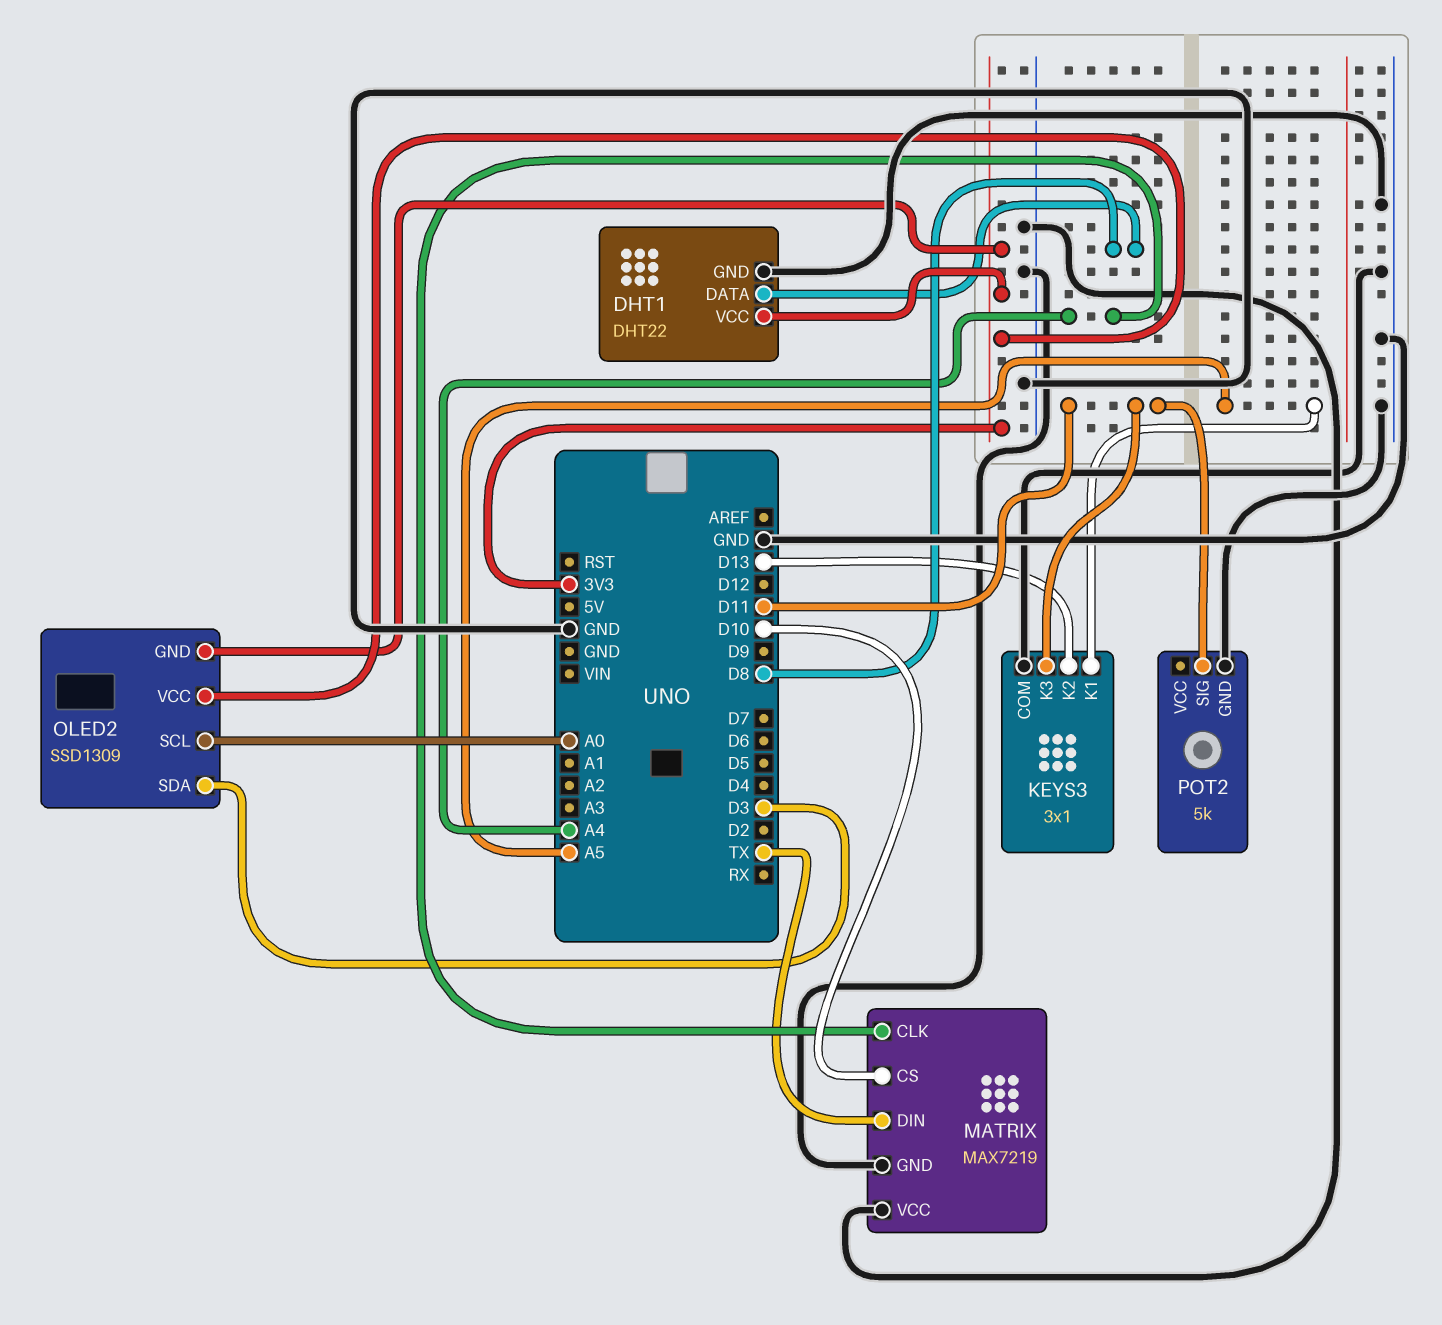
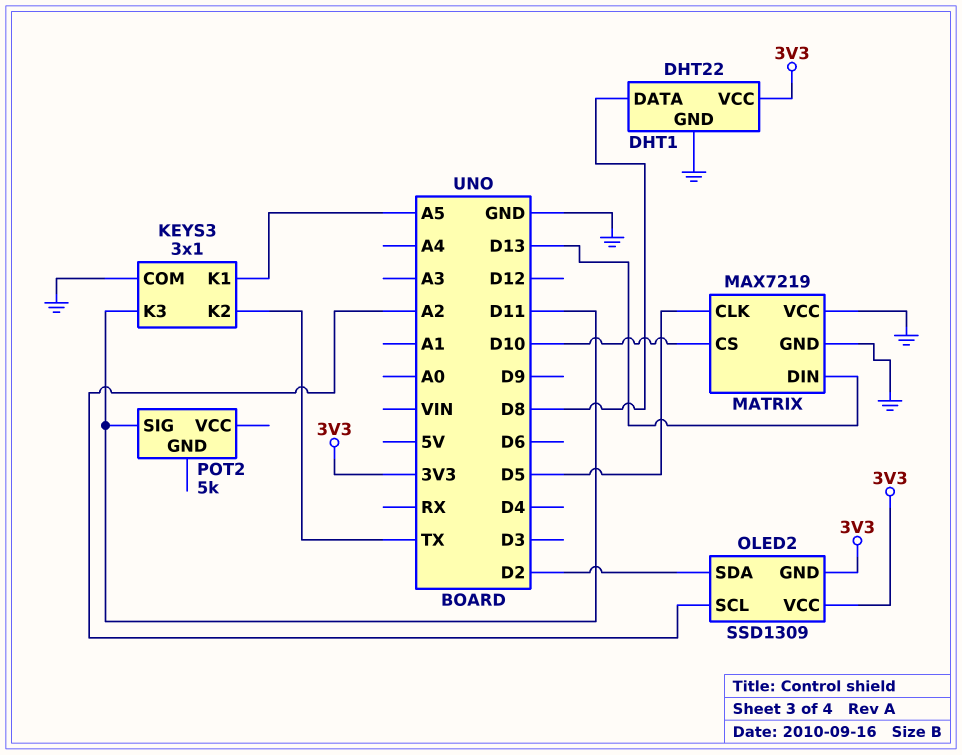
KEYS3 pin K2: D13 -> TX
MATRIX pin CLK: A4 -> D5
MATRIX pin DIN: TX -> D13
OLED2 pin SCL: A0 -> A2
OLED2 pin SDA: D3 -> D2
POT2 pin GND: GND -> none

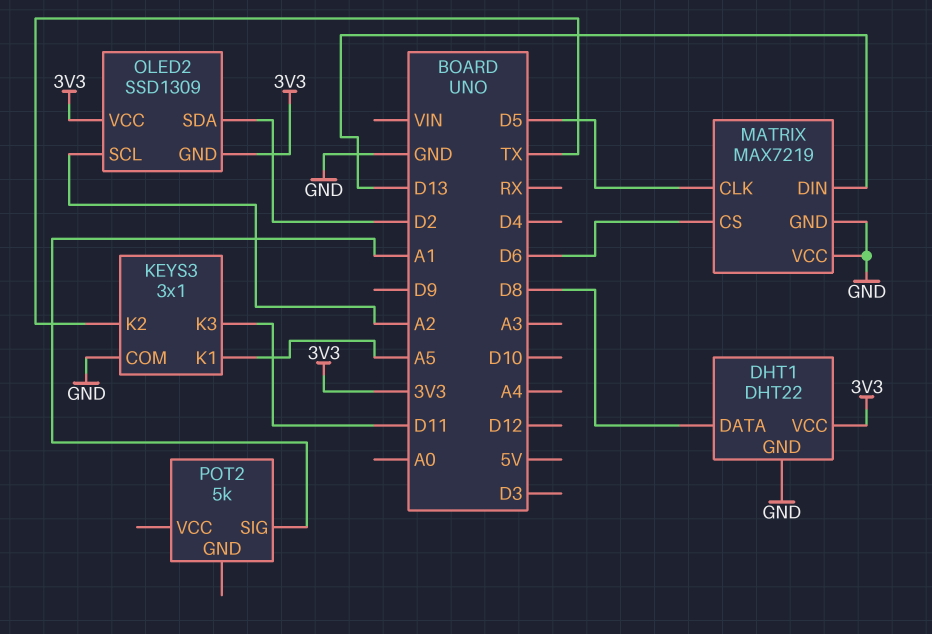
MATRIX pin CS: D10 -> D6
POT2 pin SIG: D11 -> A1

